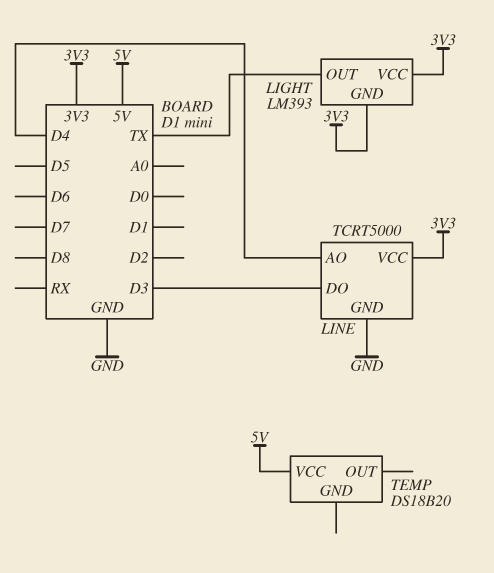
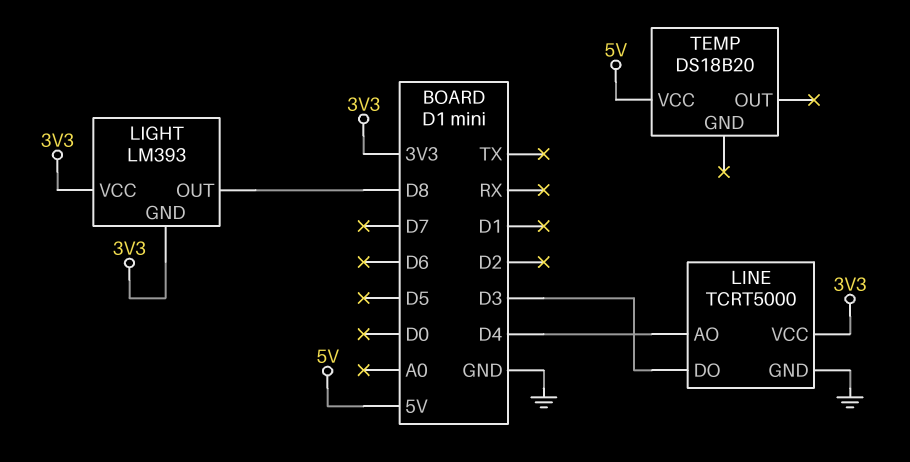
LIGHT pin OUT: TX -> D8

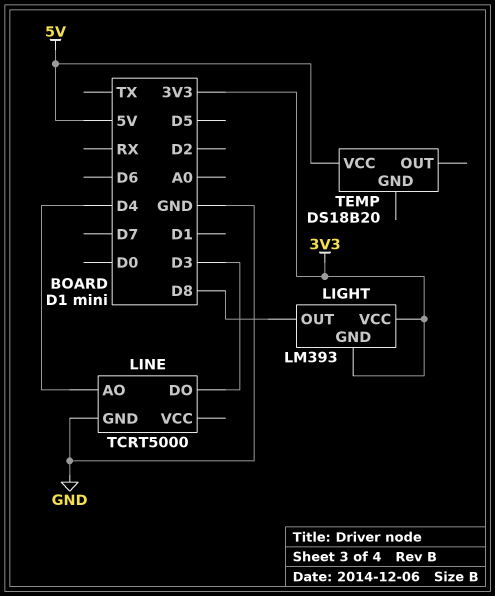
LINE pin VCC: 3V3 -> none

